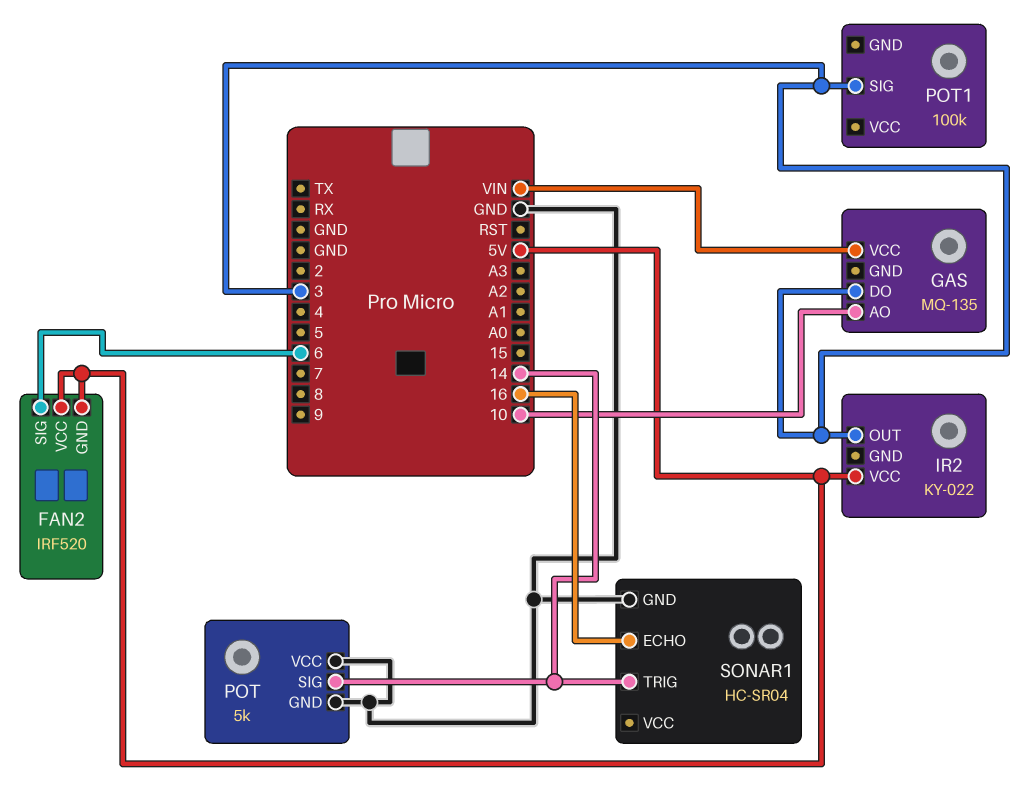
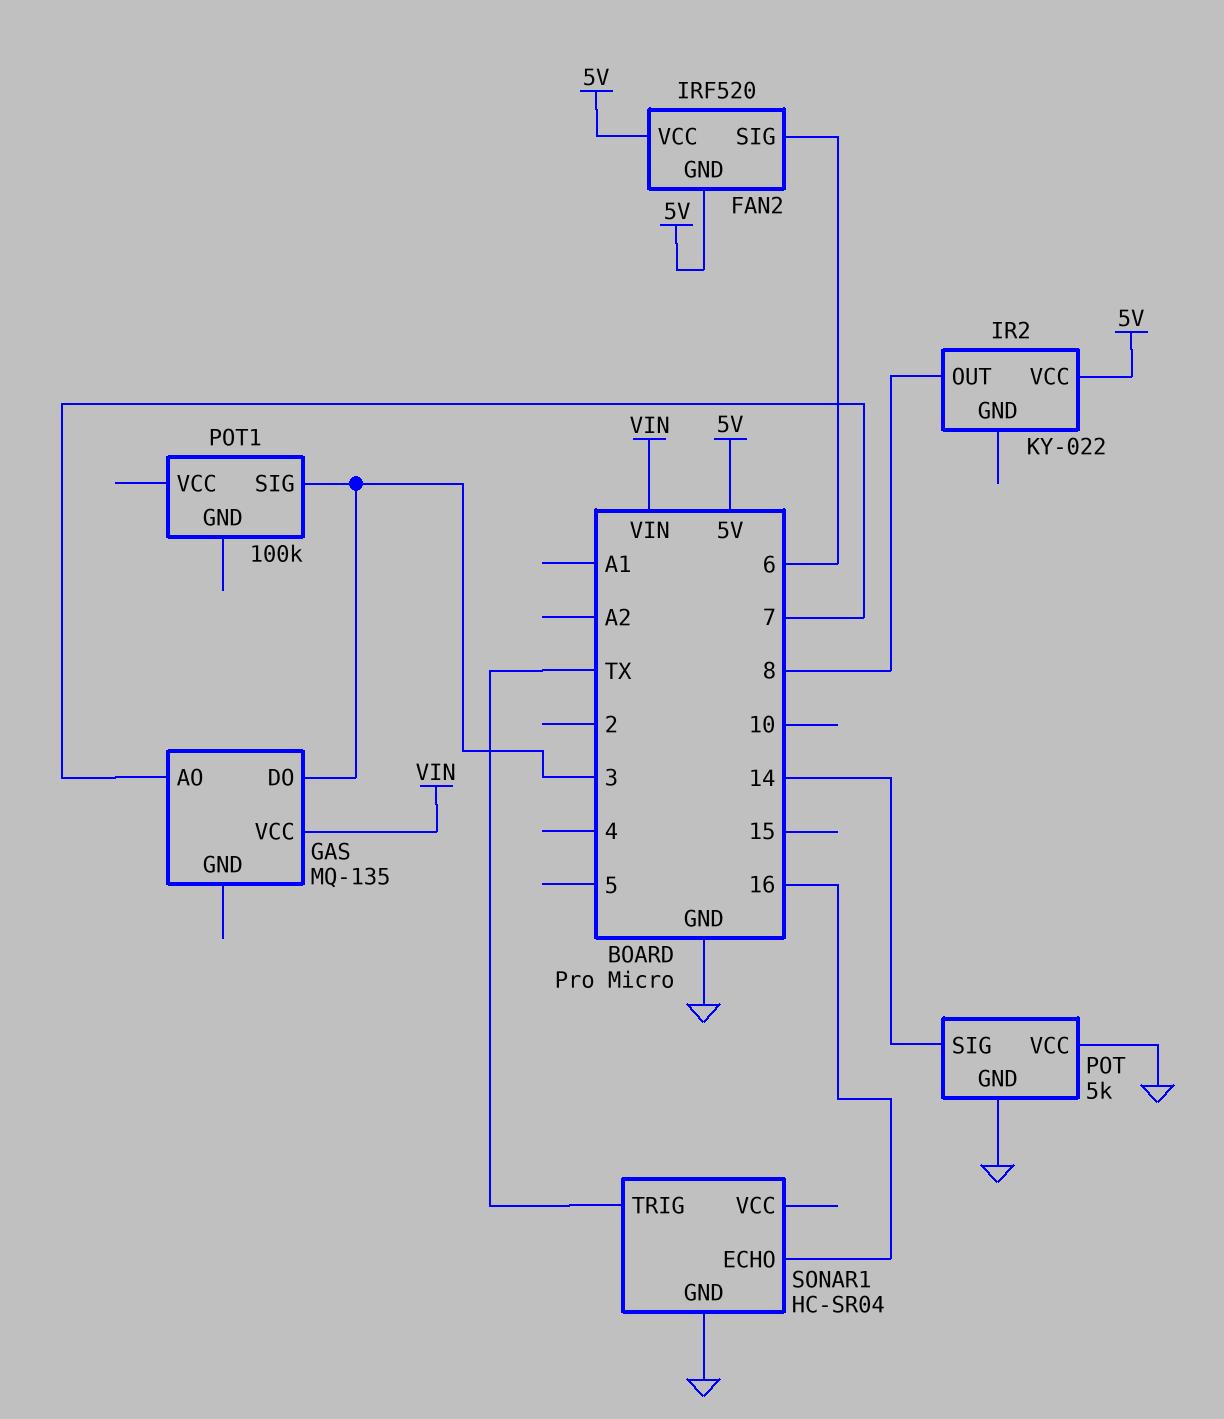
GAS pin AO: 10 -> 7
IR2 pin OUT: 3 -> 8
SONAR1 pin TRIG: 14 -> TX

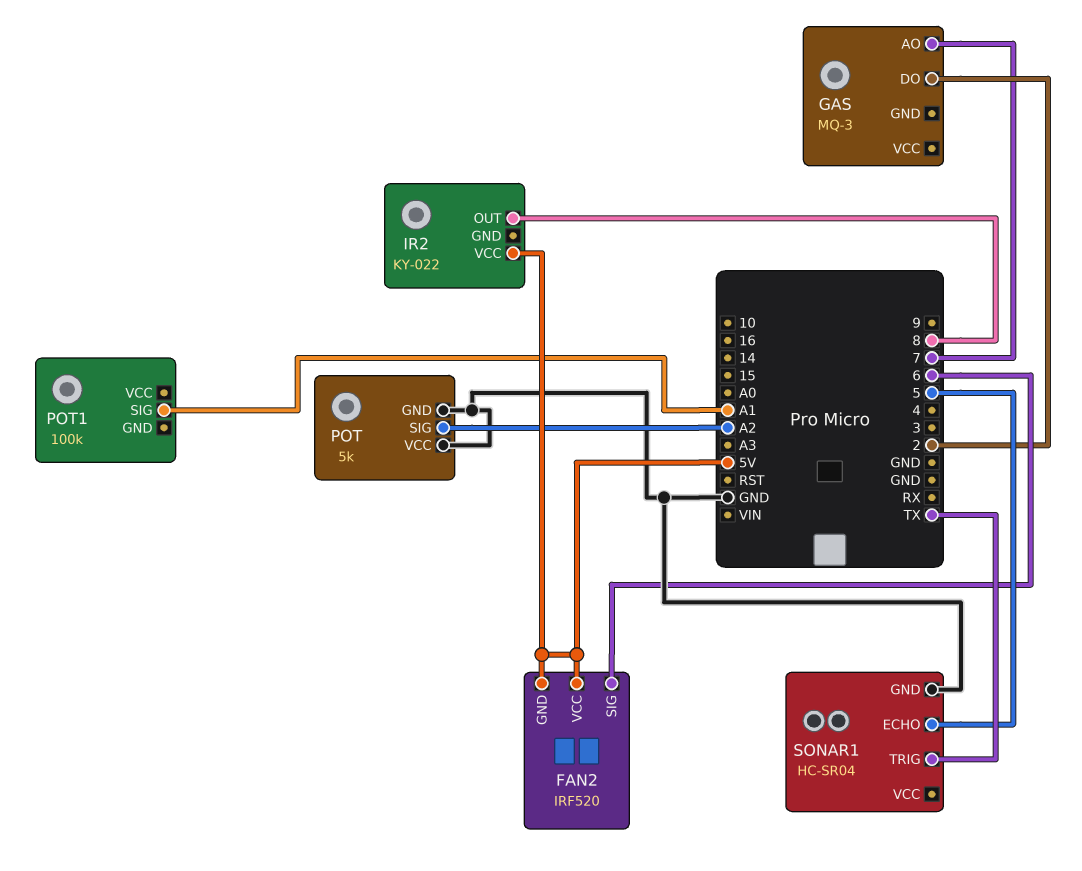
GAS: MQ-135 -> MQ-3
GAS pin DO: 3 -> 2
GAS pin VCC: VIN -> none
POT pin SIG: 14 -> A2
POT1 pin SIG: 3 -> A1
SONAR1 pin ECHO: 16 -> 5

